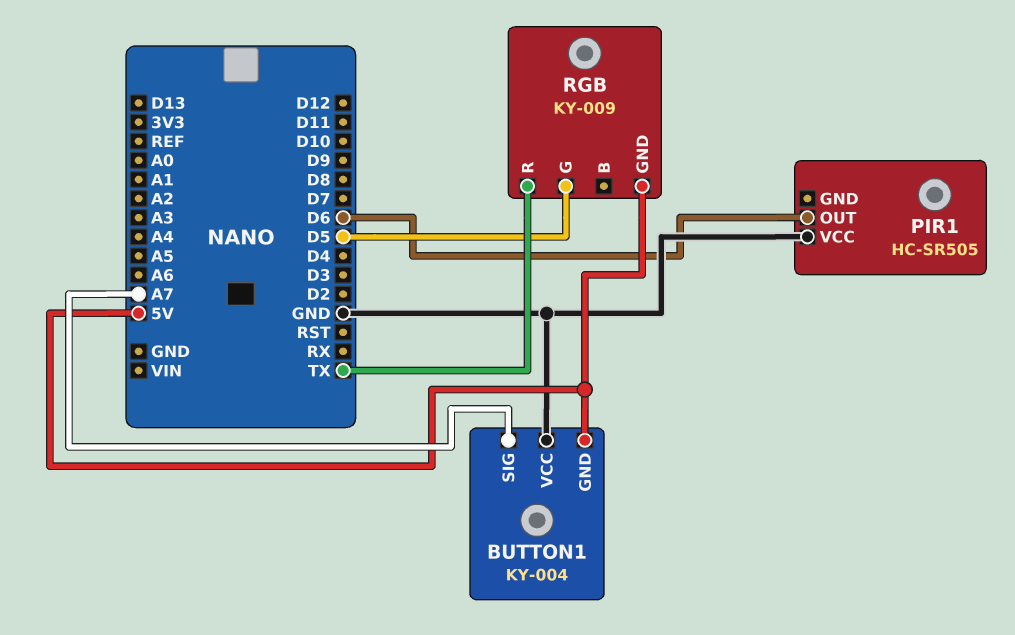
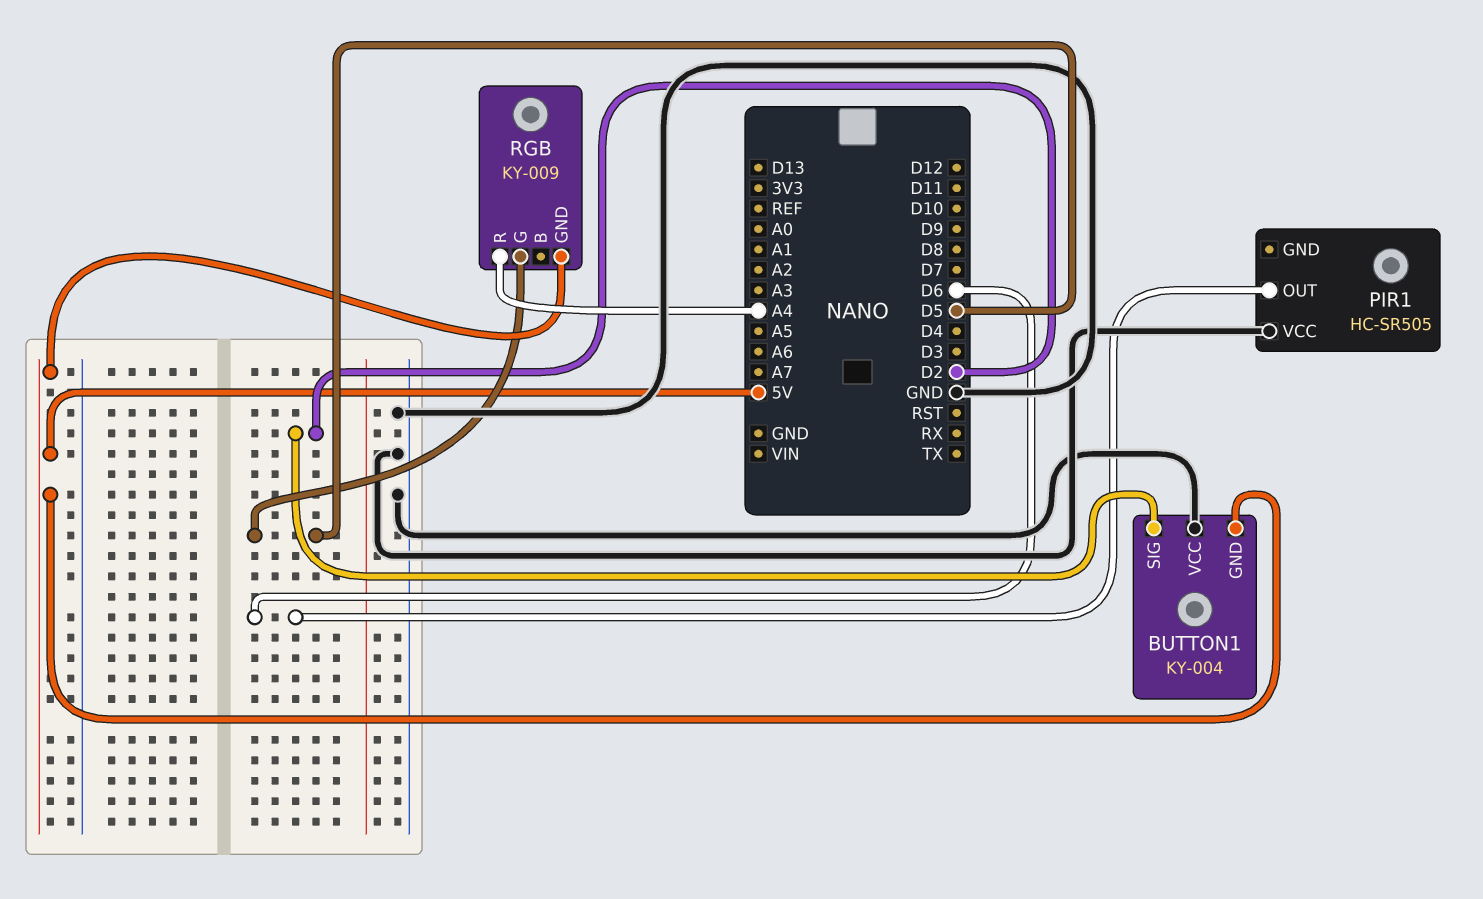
BUTTON1 pin SIG: A7 -> D2
RGB pin R: TX -> A4

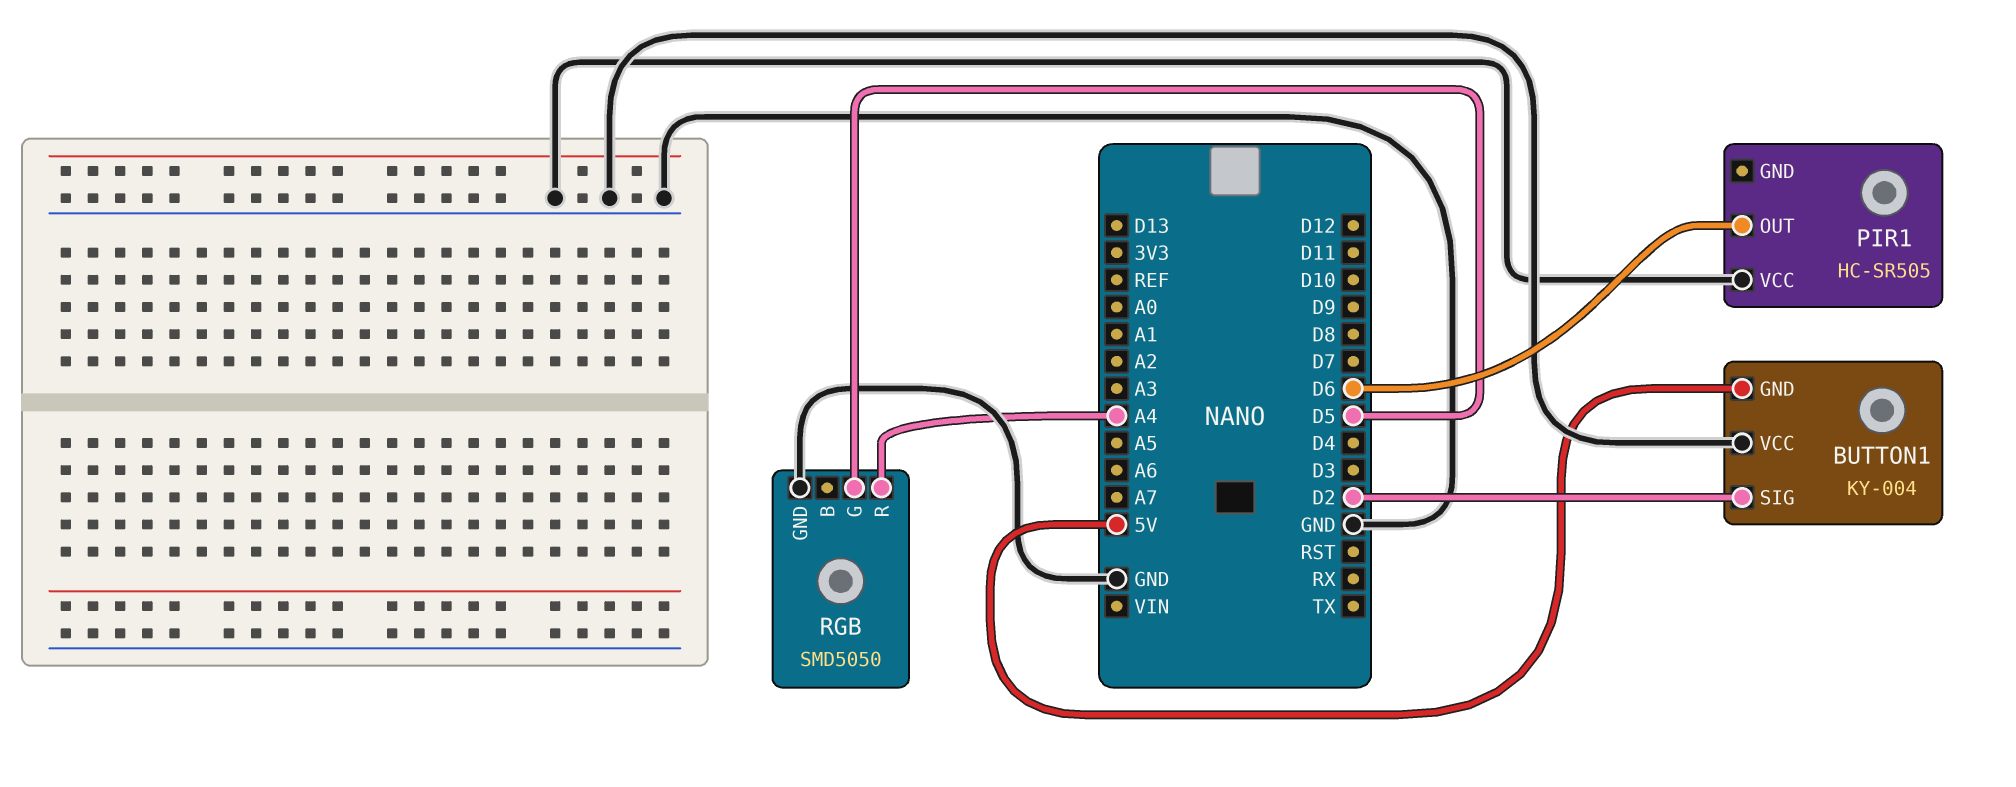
RGB: KY-009 -> SMD5050
RGB pin GND: 5V -> GND

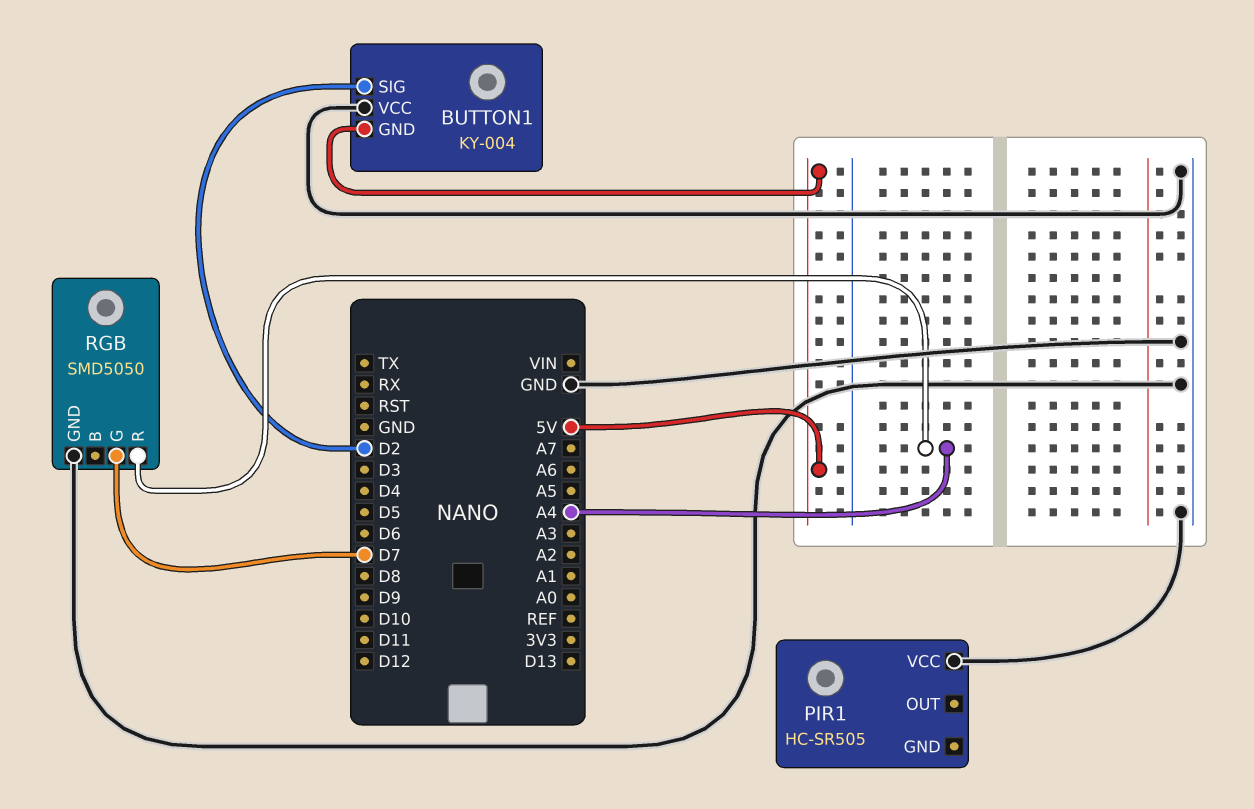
PIR1 pin OUT: D6 -> none
RGB pin G: D5 -> D7

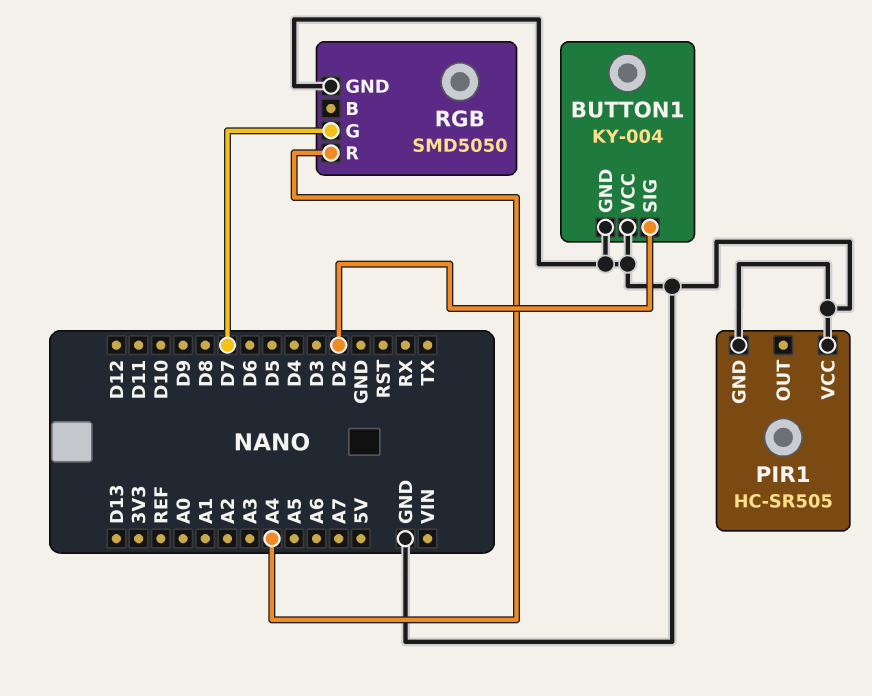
BUTTON1 pin GND: 5V -> GND
PIR1 pin GND: none -> GND

